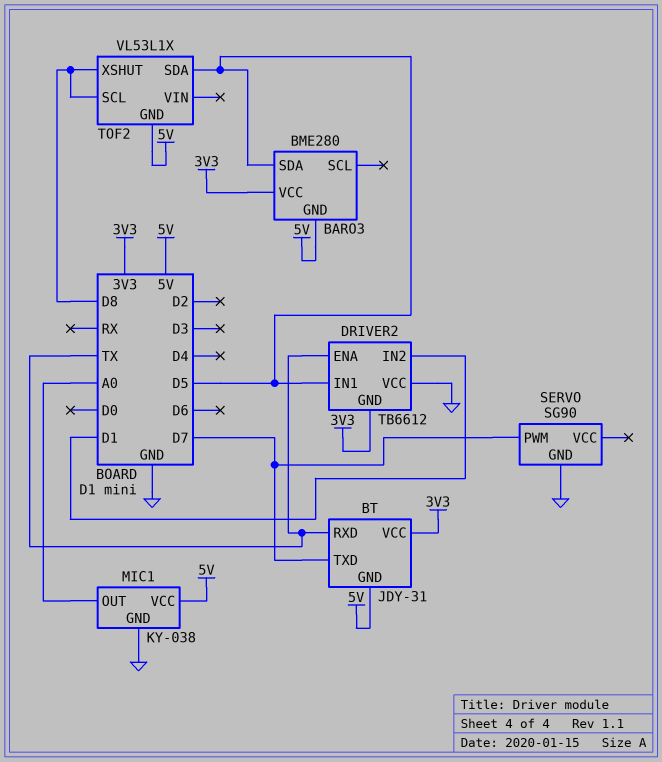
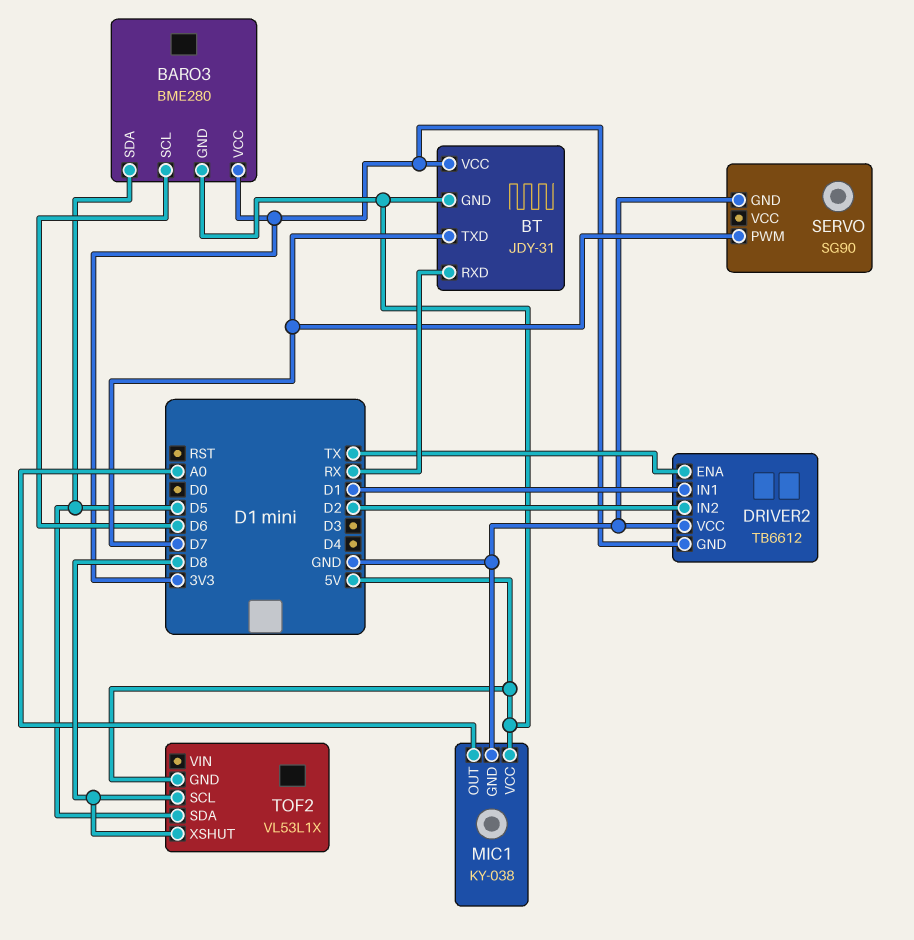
BARO3 pin SCL: none -> D6
BT pin RXD: TX -> RX
DRIVER2 pin IN1: D5 -> D1
DRIVER2 pin IN2: D1 -> D2

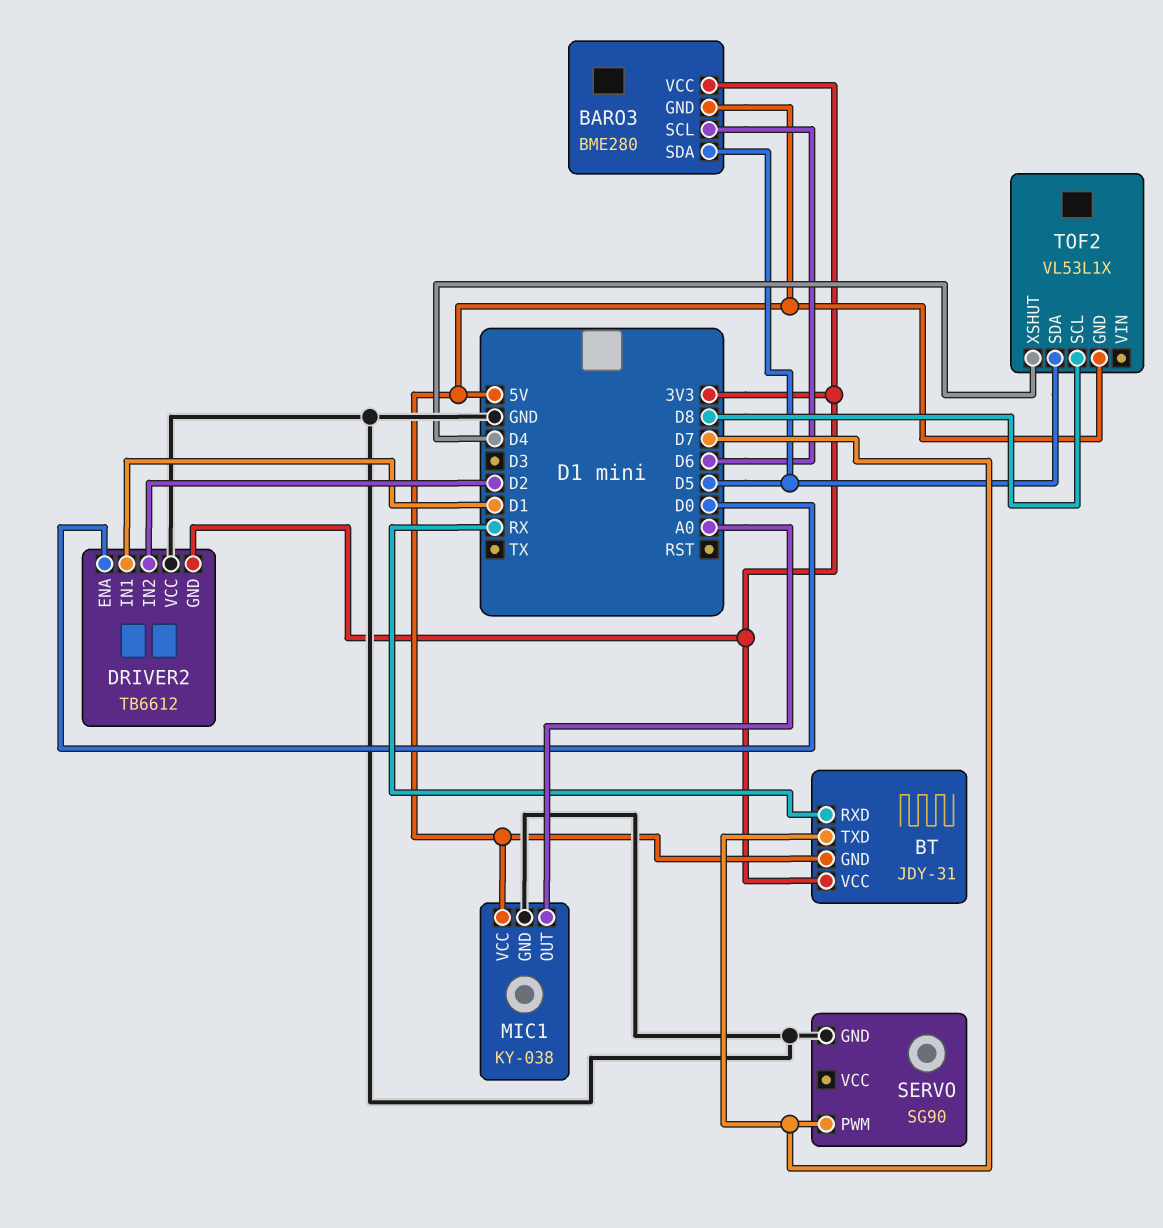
DRIVER2 pin ENA: TX -> D0
TOF2 pin XSHUT: D8 -> D4

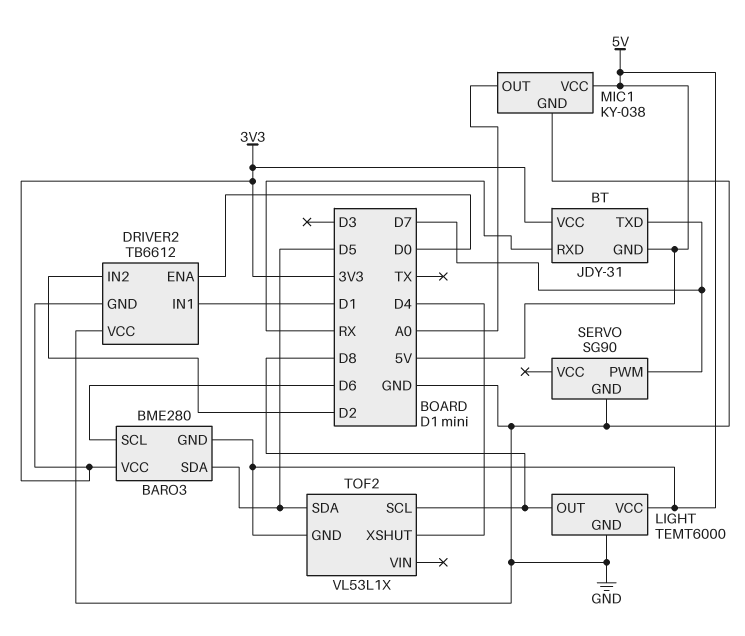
LIGHT: none -> TEMT6000
LIGHT pin GND: none -> GND
LIGHT pin OUT: none -> D8
LIGHT pin VCC: none -> 5V

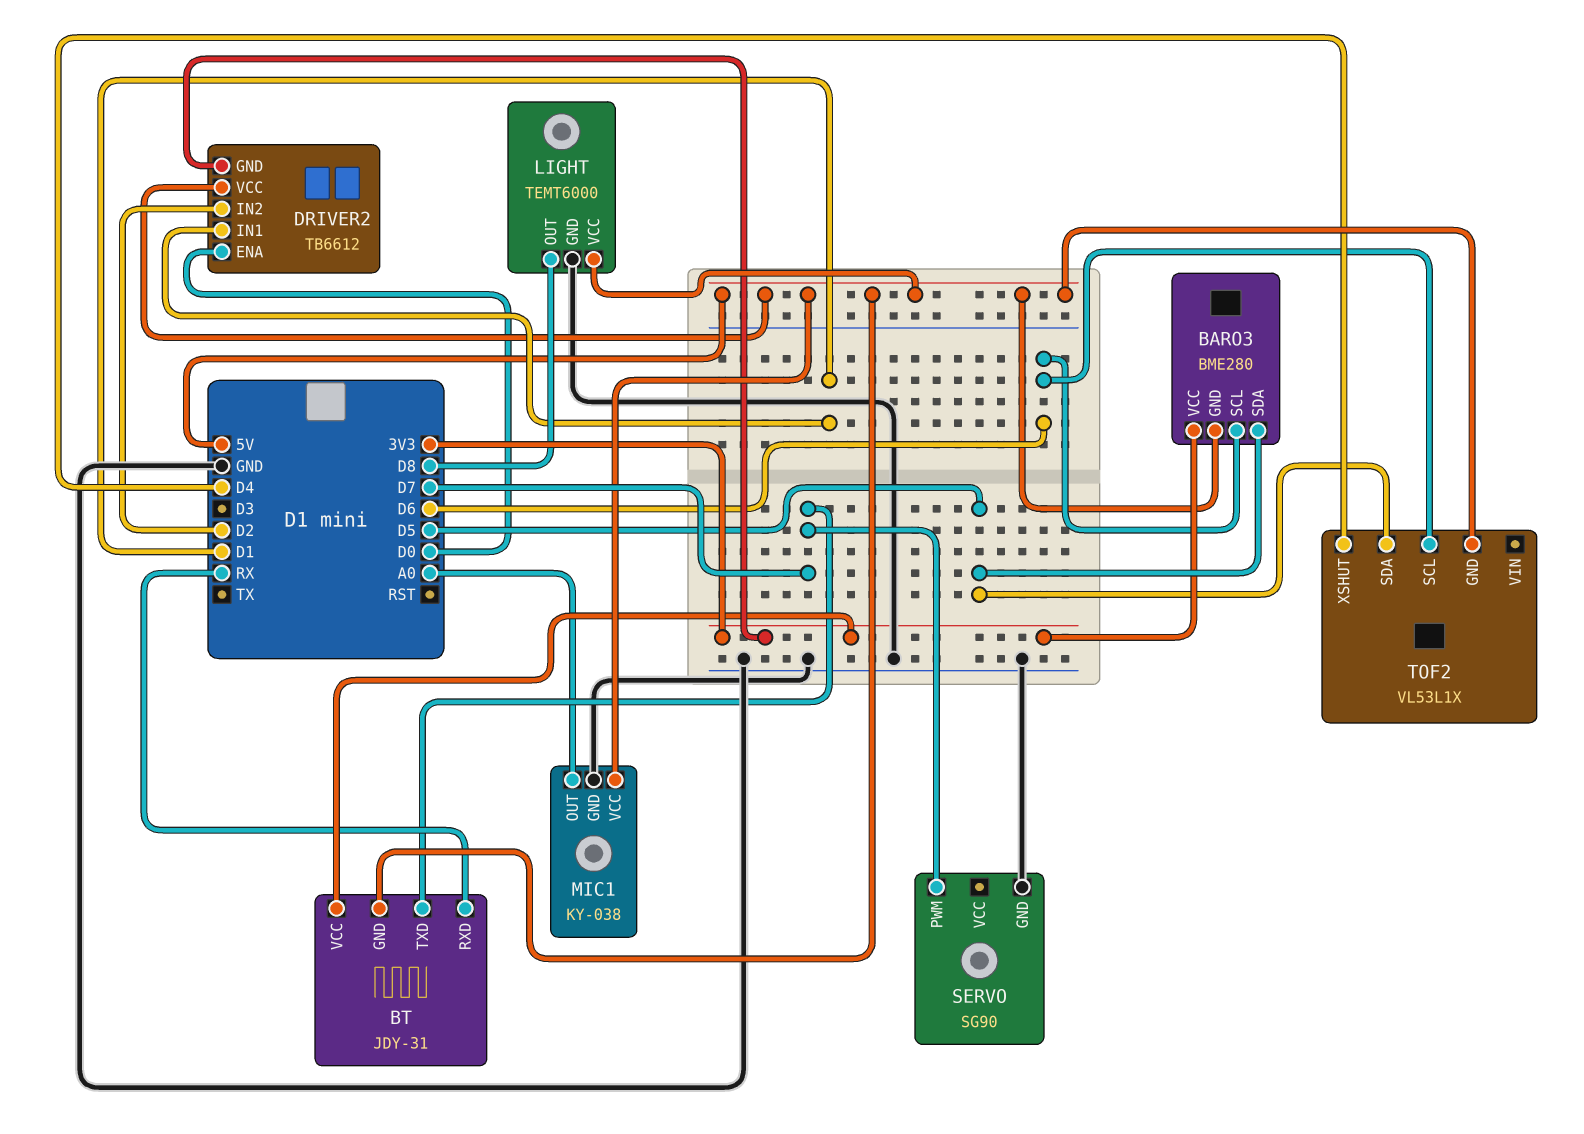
DRIVER2 pin VCC: GND -> 5V
TOF2 pin SCL: D8 -> D6

